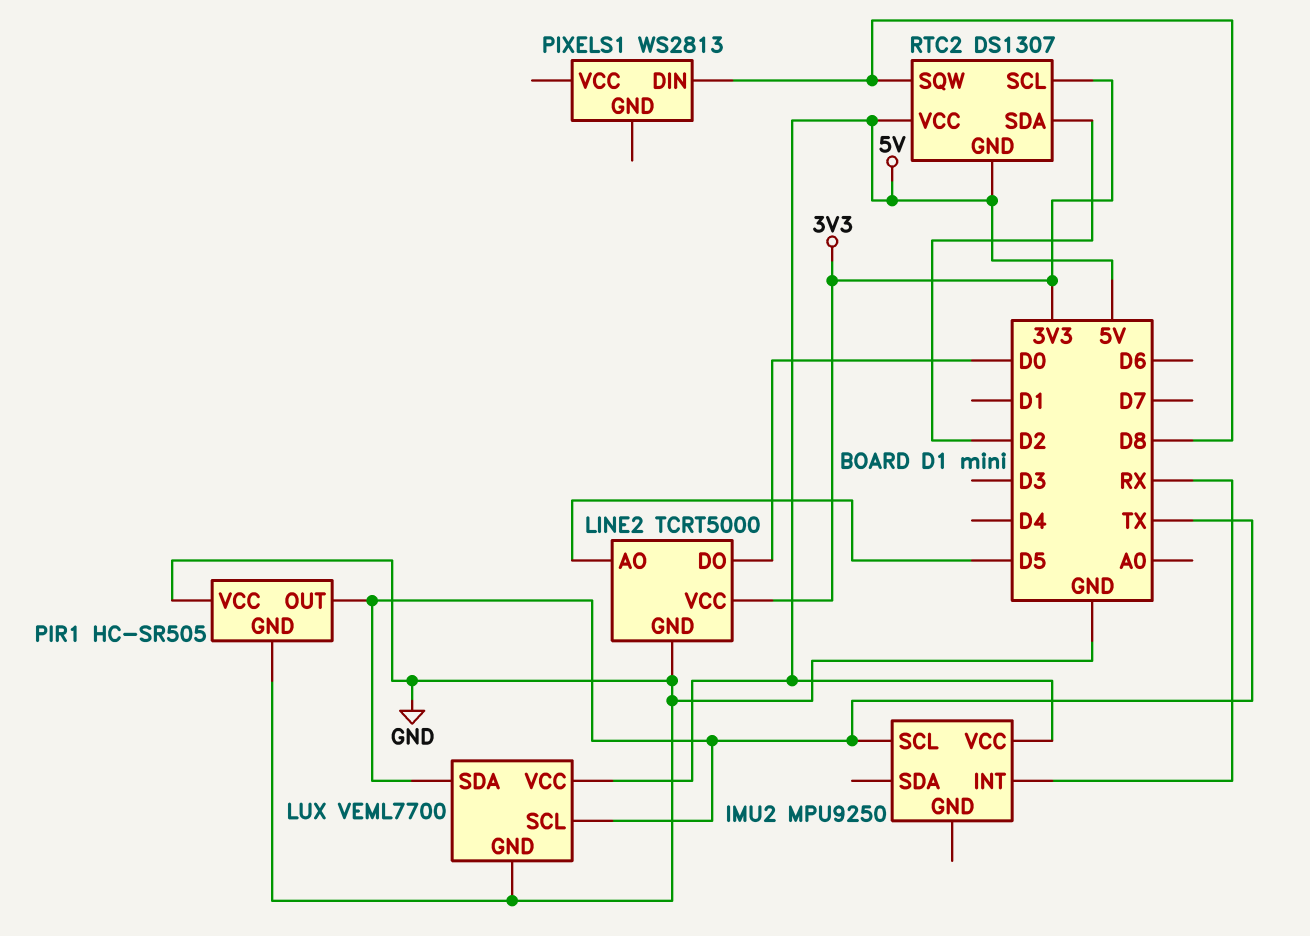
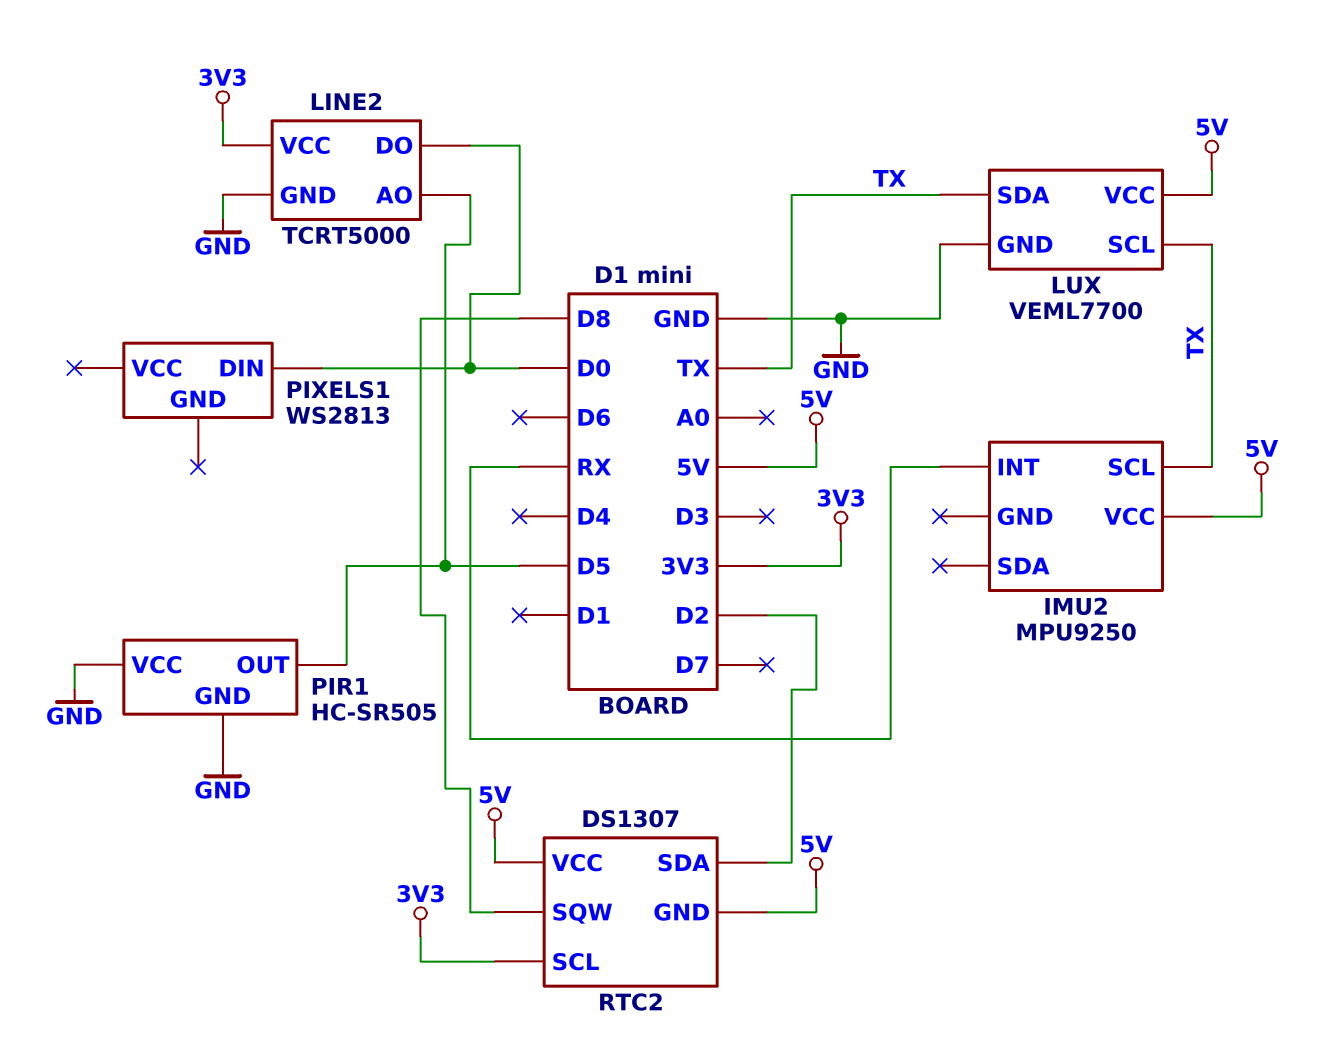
PIR1 pin OUT: TX -> D5
PIXELS1 pin DIN: D8 -> D0

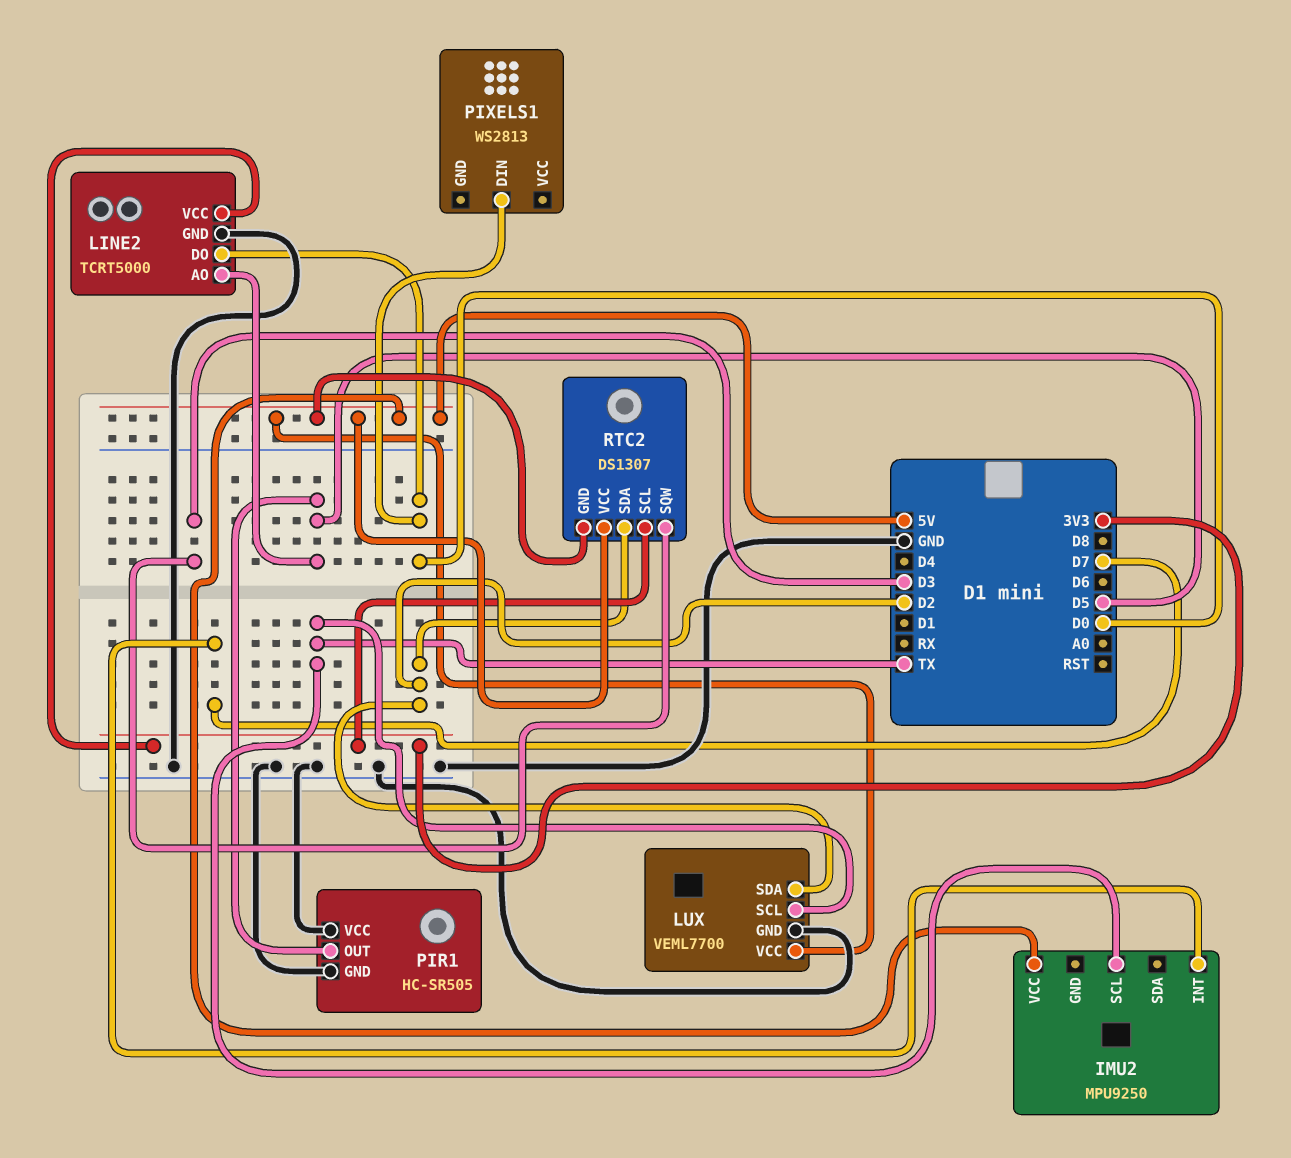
IMU2 pin INT: RX -> D7
LUX pin SDA: TX -> D2
RTC2 pin SQW: D8 -> D3

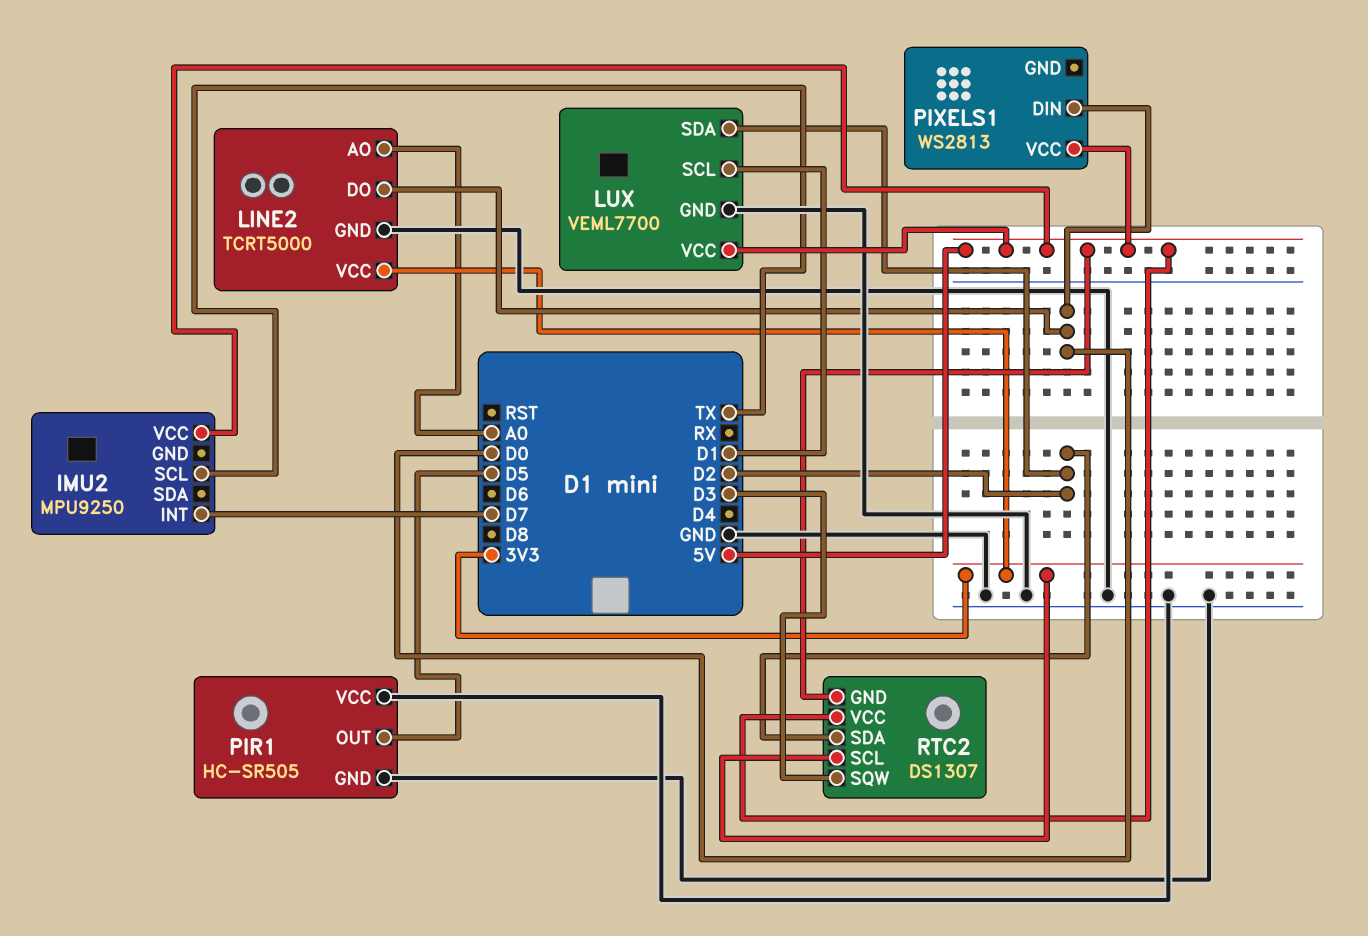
LINE2 pin AO: D5 -> A0
LUX pin SCL: TX -> D1
PIXELS1 pin VCC: none -> 5V

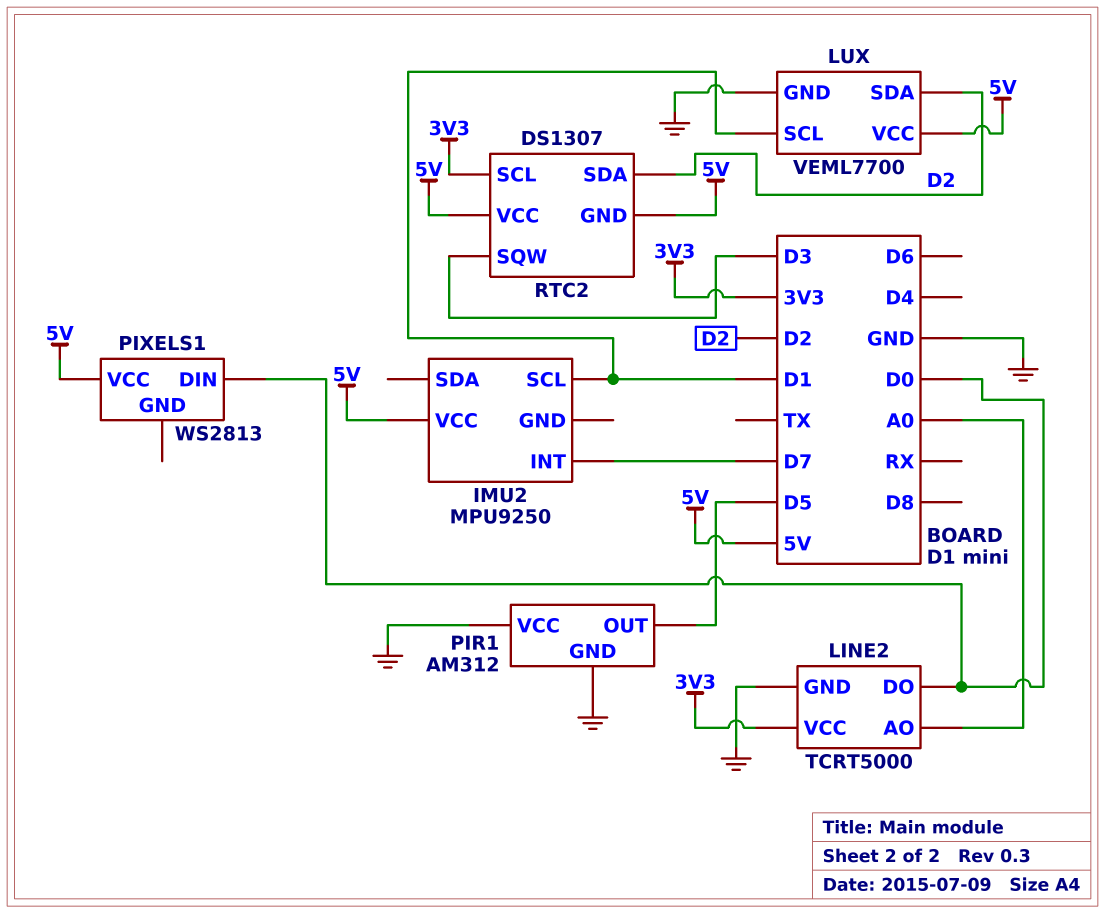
IMU2 pin SCL: TX -> D1
PIR1: HC-SR505 -> AM312

